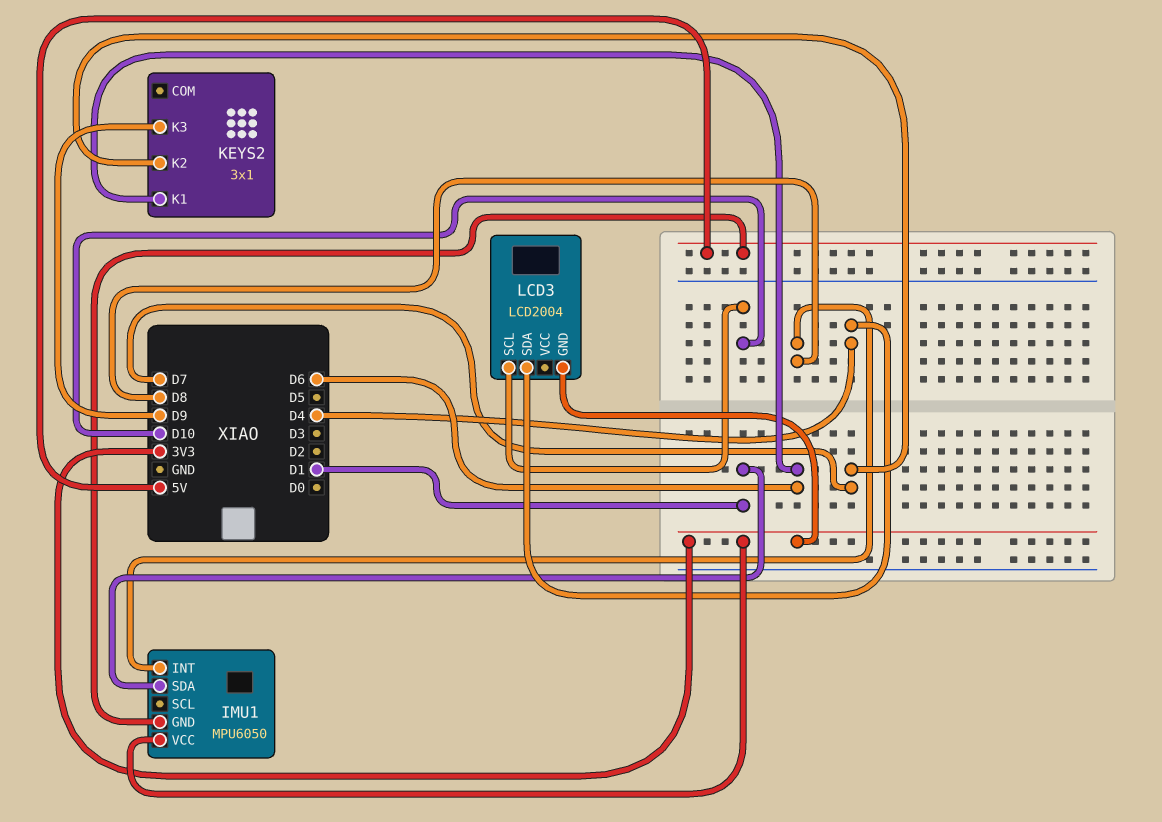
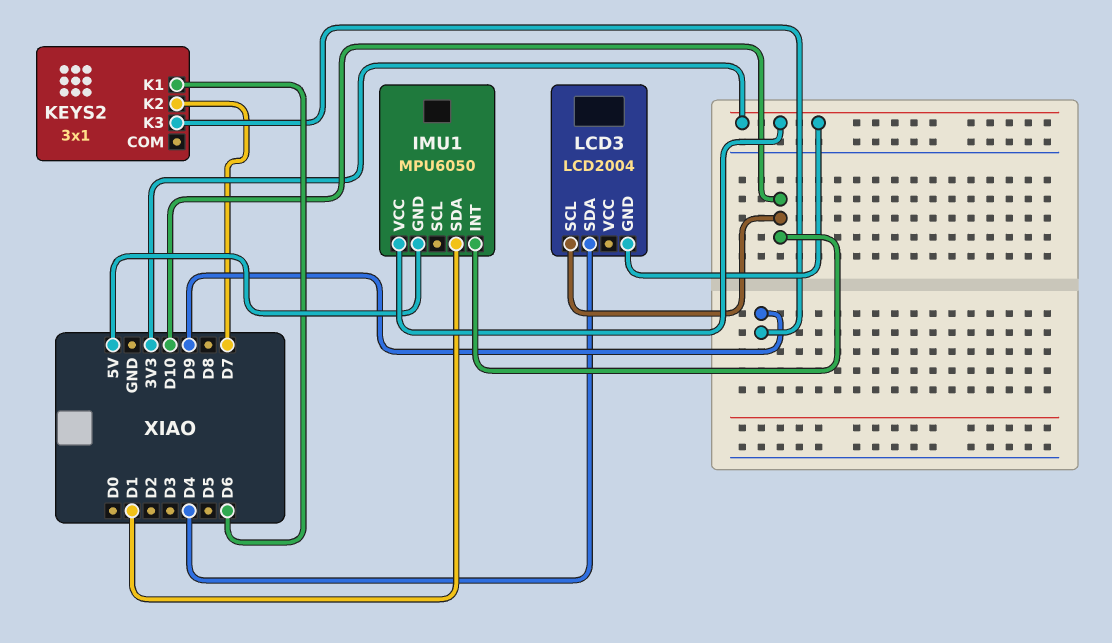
IMU1 pin INT: D8 -> D10

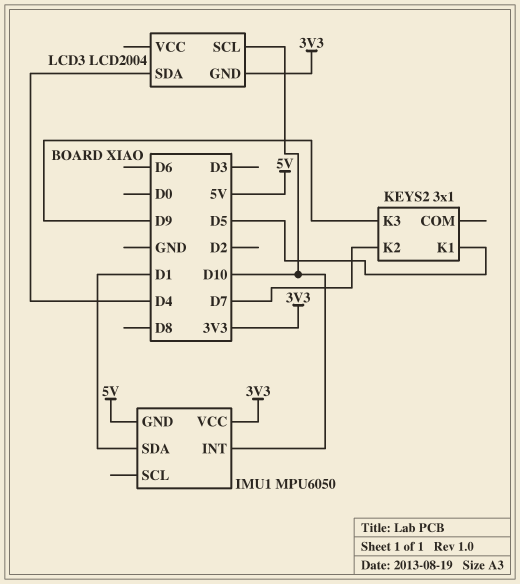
KEYS2 pin K1: D6 -> D5

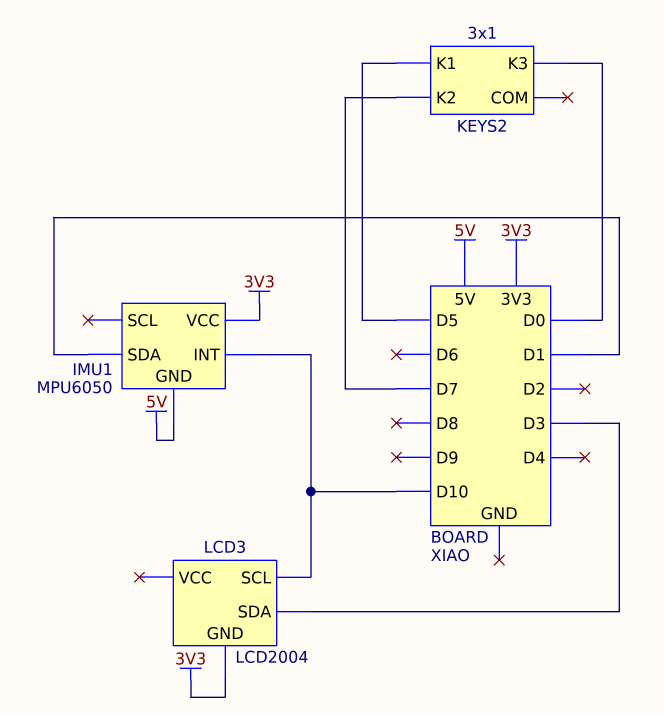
KEYS2 pin K3: D9 -> D0
LCD3 pin SDA: D4 -> D3

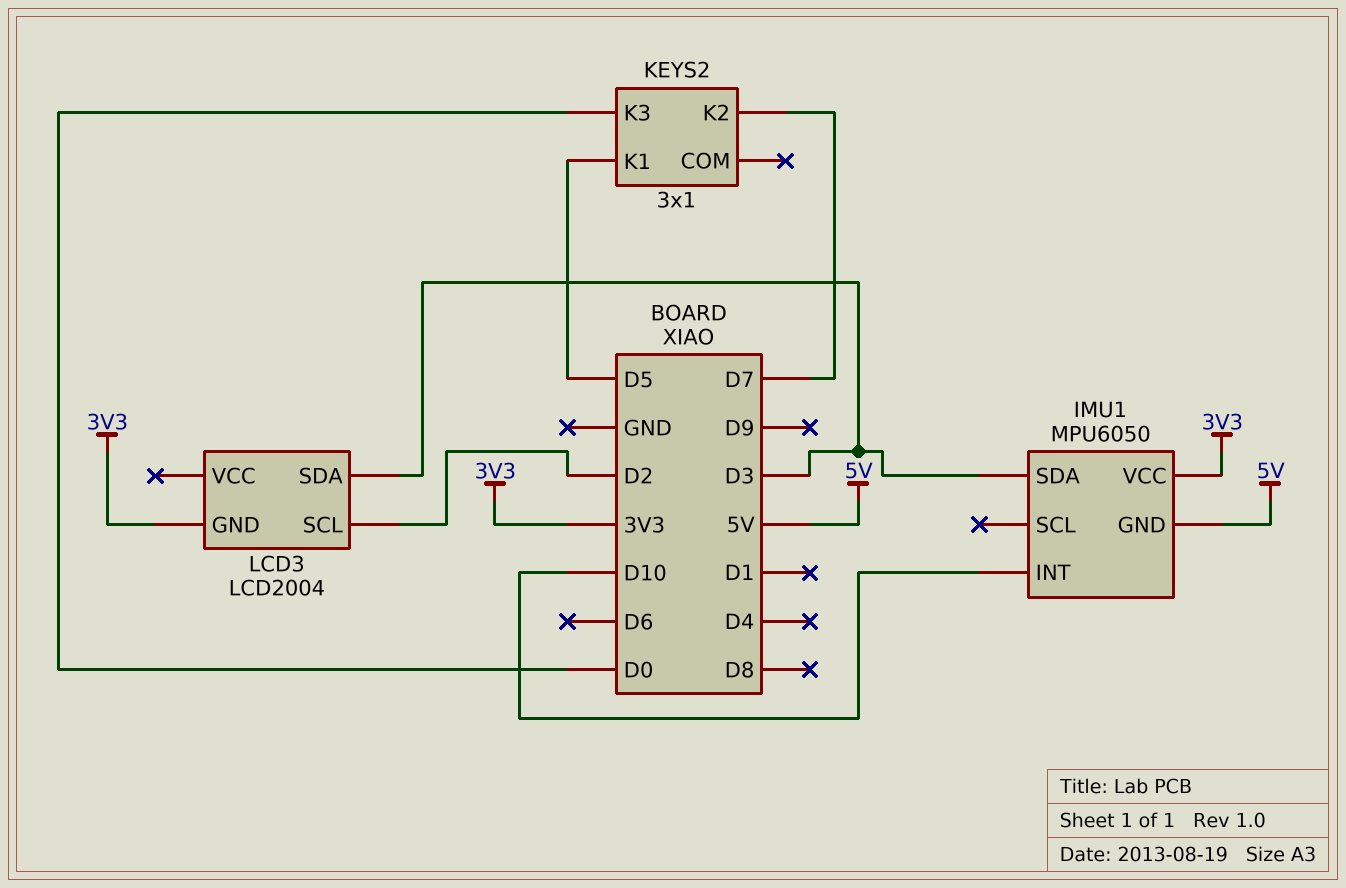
IMU1 pin SDA: D1 -> D3
LCD3 pin SCL: D10 -> D2

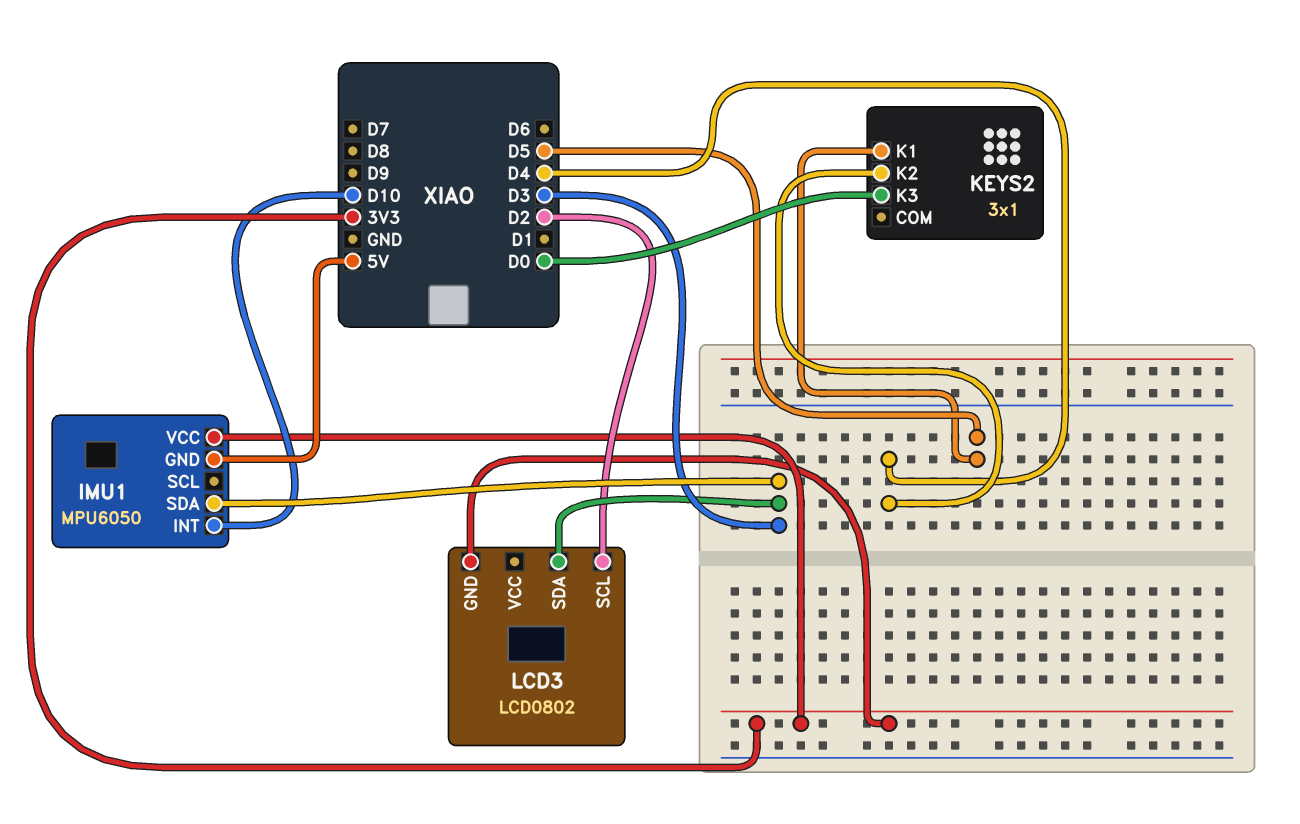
KEYS2 pin K2: D7 -> D4
LCD3: LCD2004 -> LCD0802

